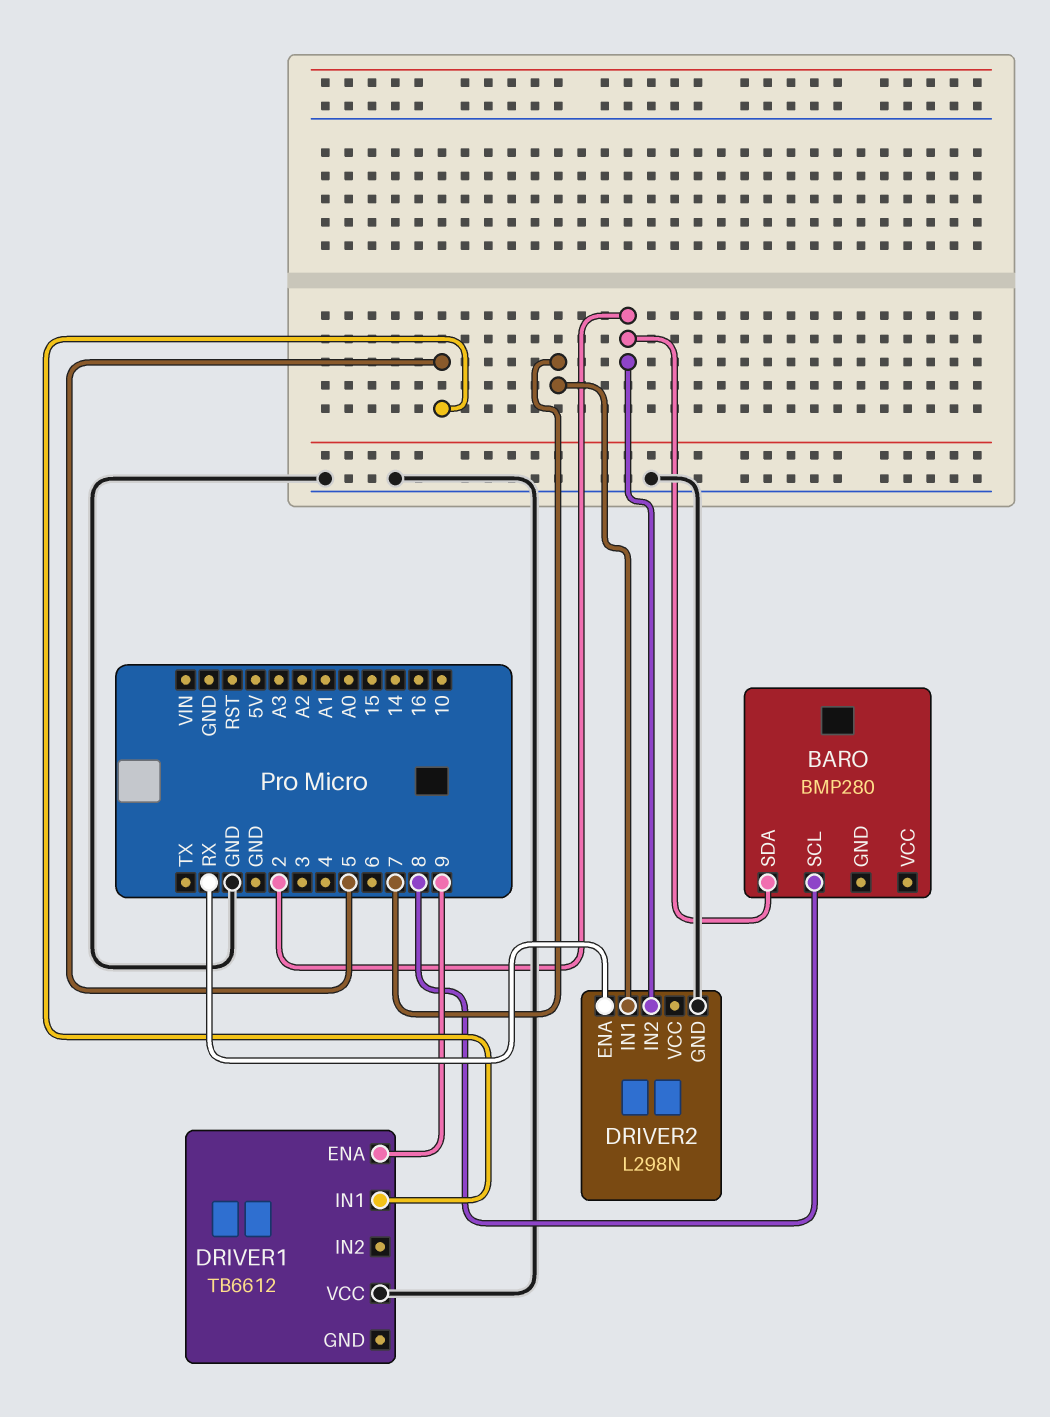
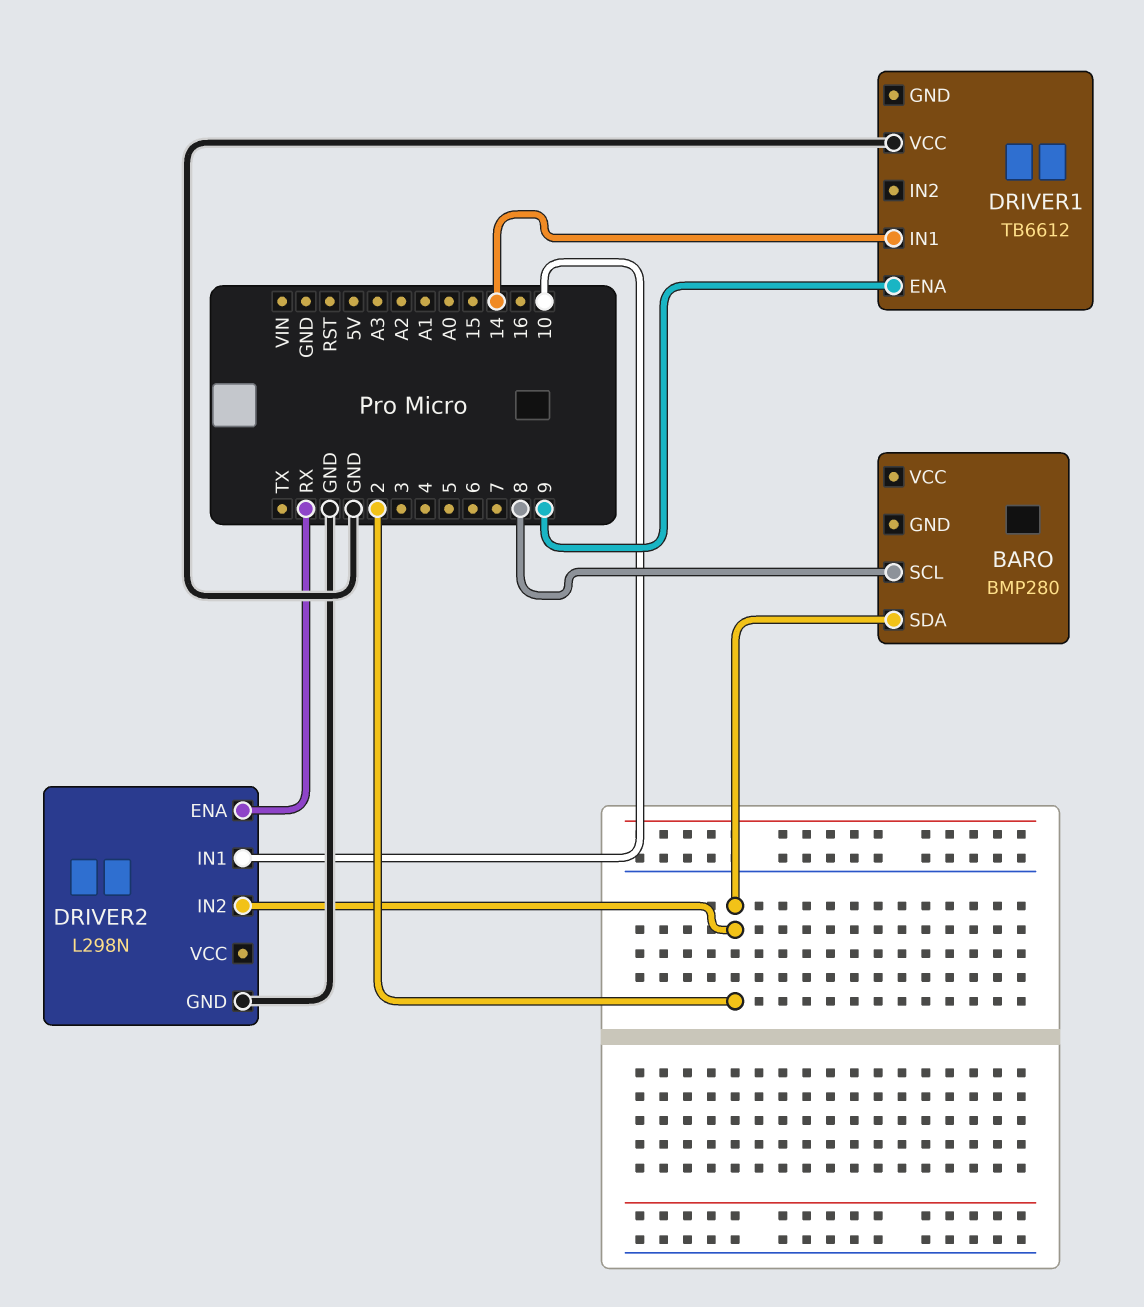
DRIVER1 pin IN1: 5 -> 14
DRIVER2 pin IN1: 7 -> 10

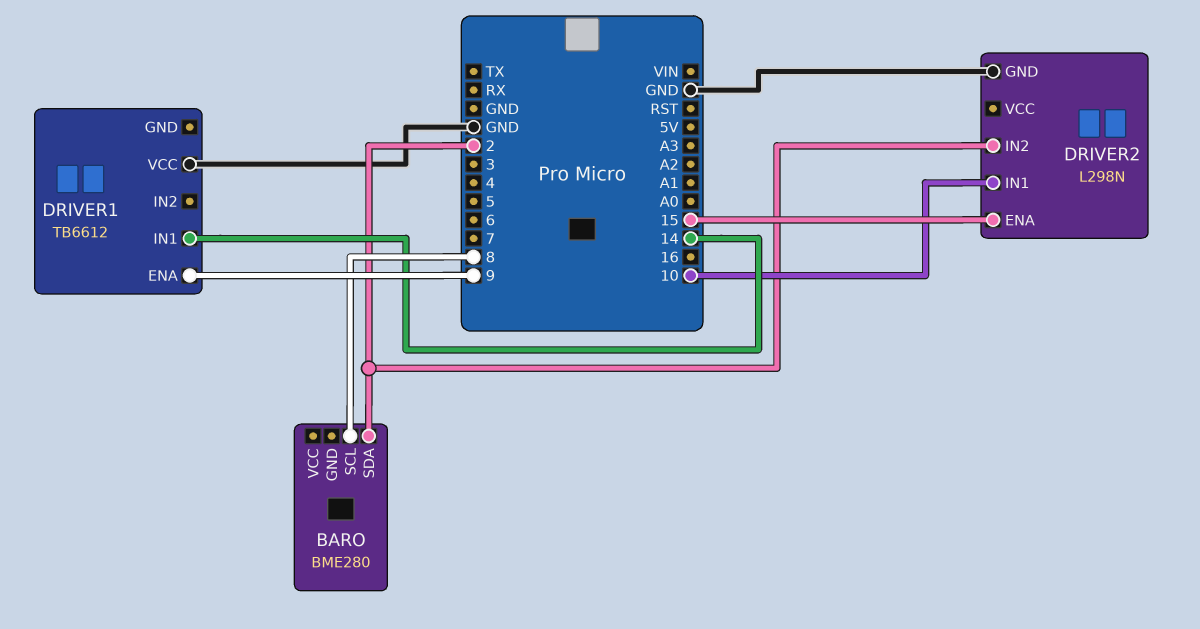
BARO: BMP280 -> BME280
DRIVER2 pin ENA: RX -> 15

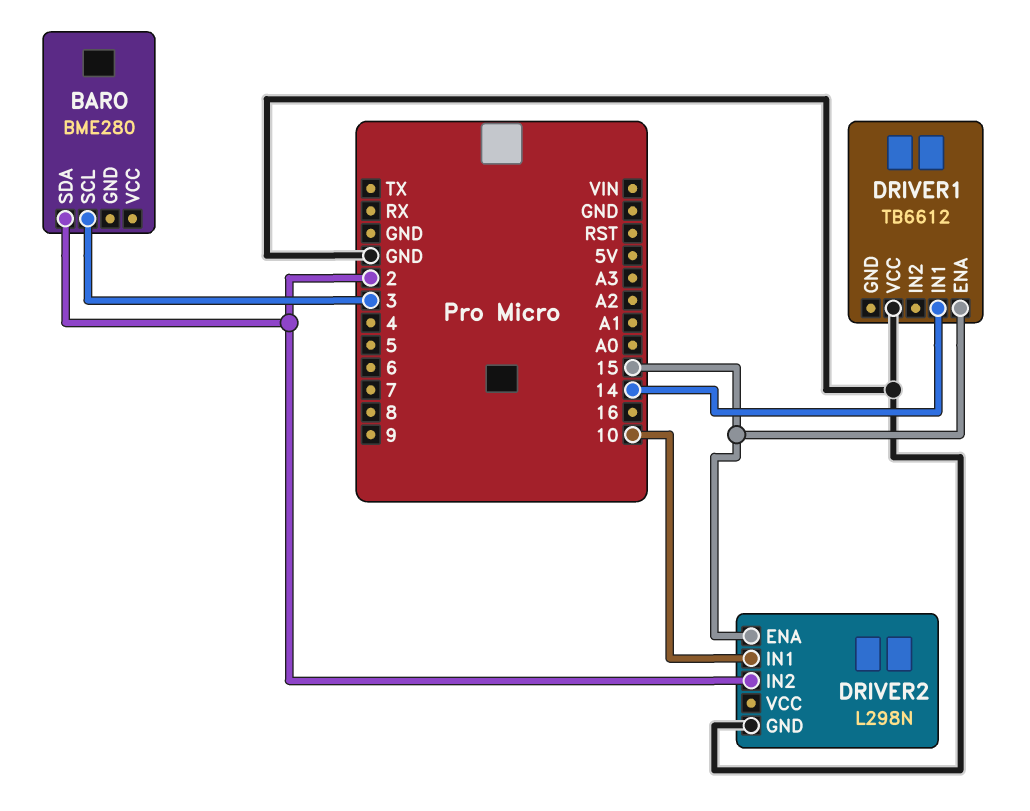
BARO pin SCL: 8 -> 3
DRIVER1 pin ENA: 9 -> 15

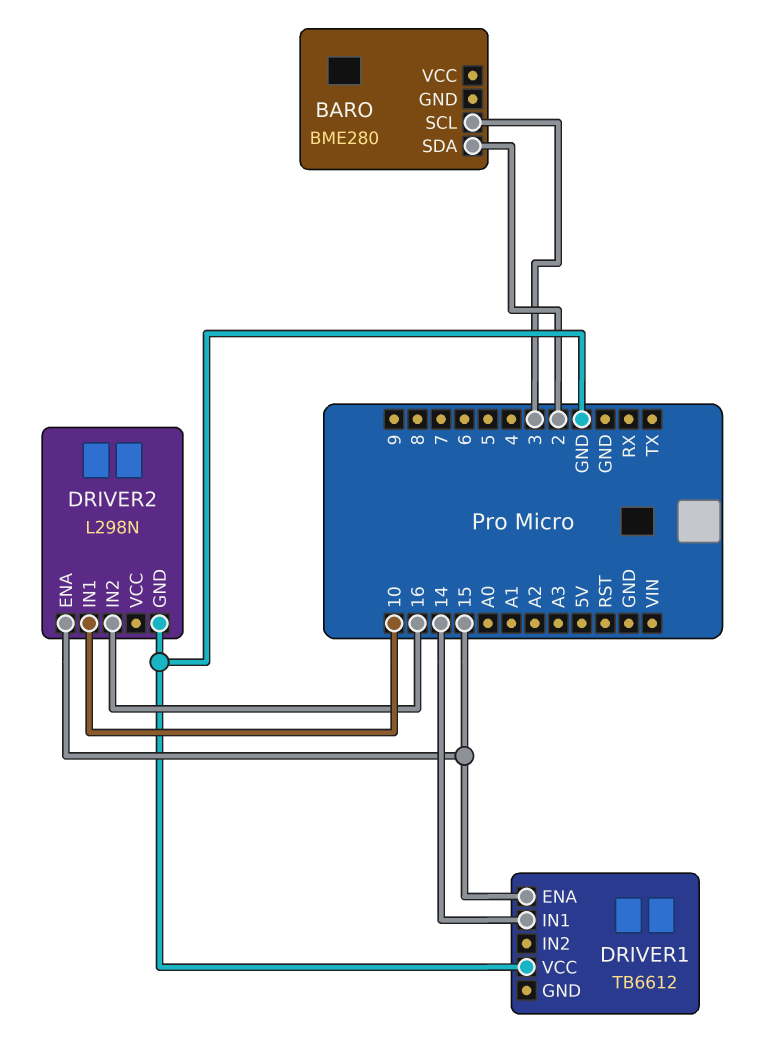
DRIVER2 pin IN2: 2 -> 16

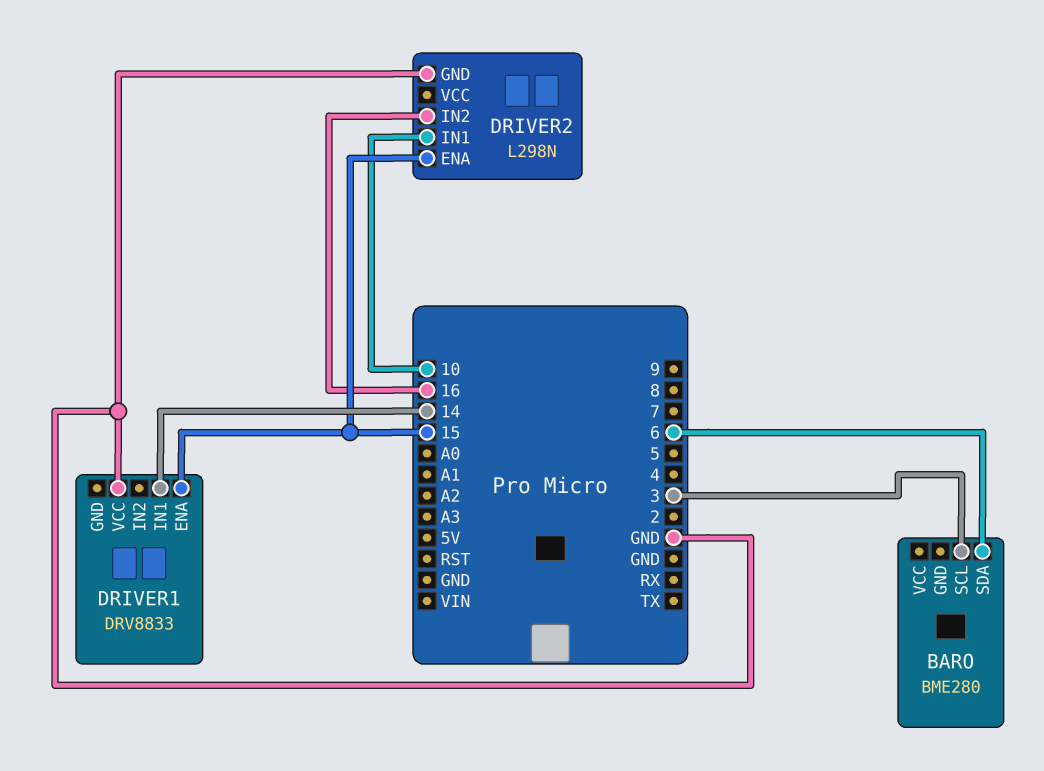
BARO pin SDA: 2 -> 6
DRIVER1: TB6612 -> DRV8833

